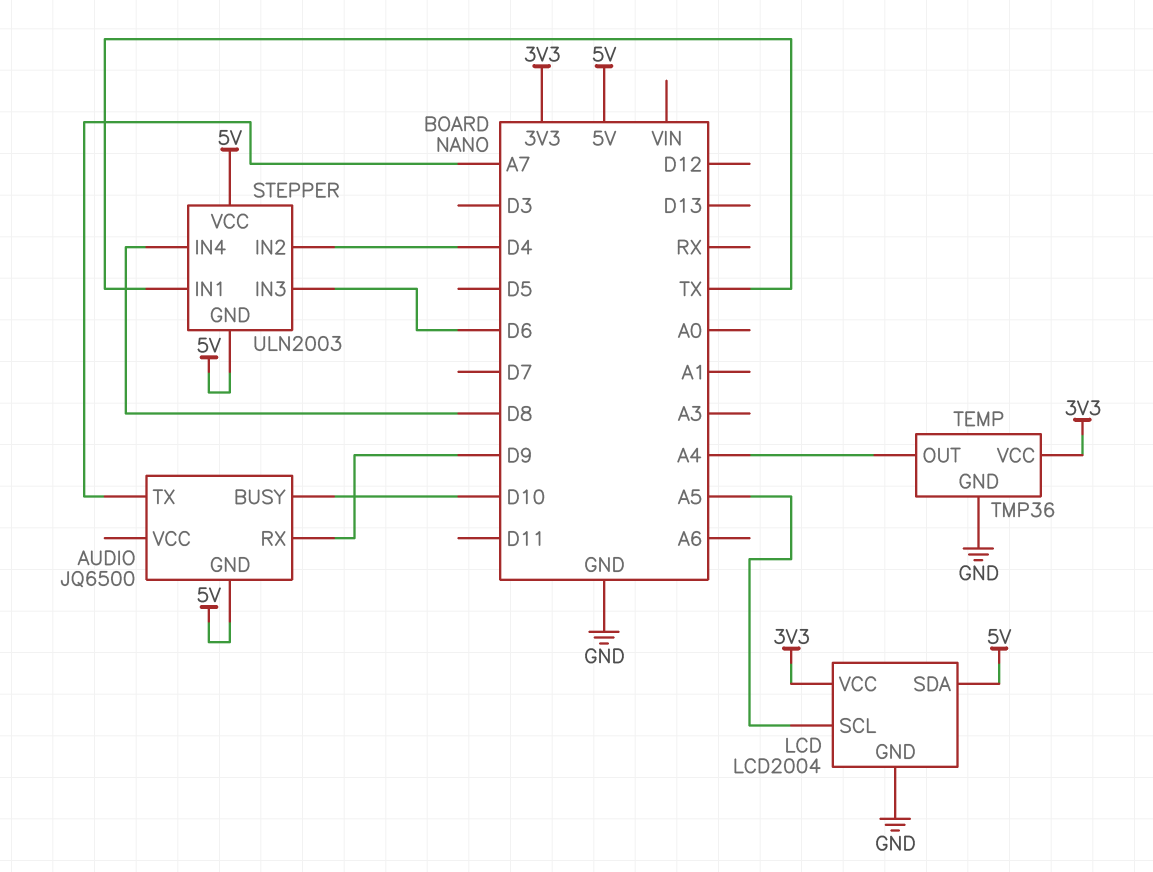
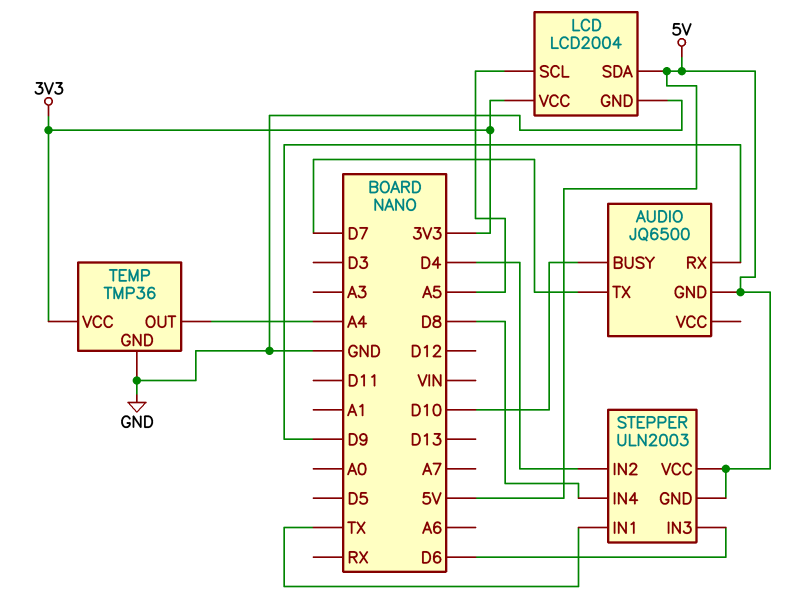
AUDIO pin TX: A7 -> D7

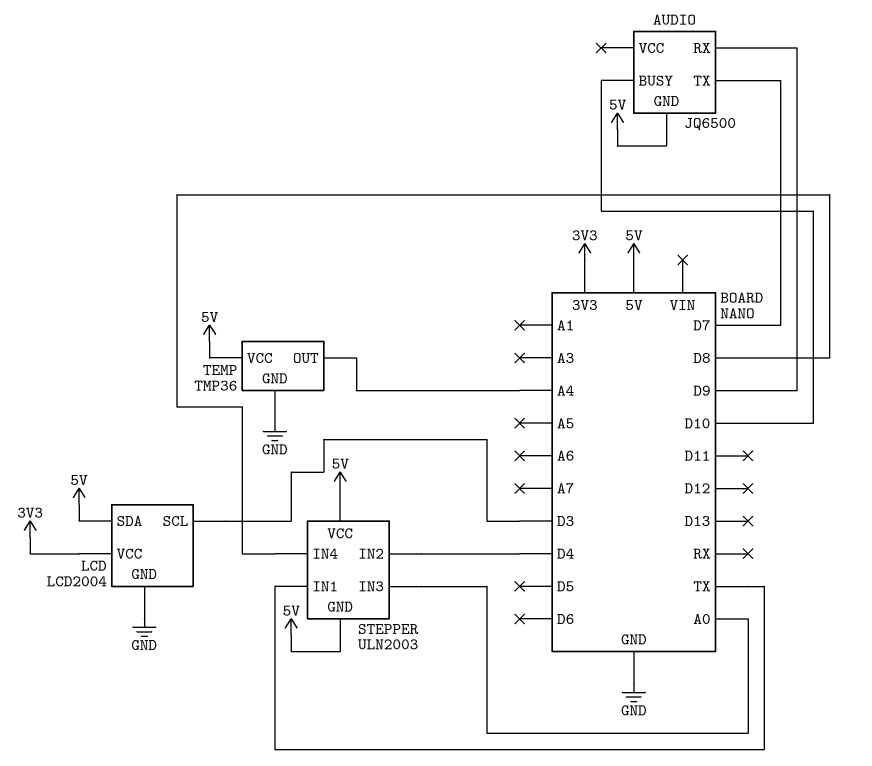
LCD pin SCL: A5 -> D3
STEPPER pin IN3: D6 -> A0
TEMP pin VCC: 3V3 -> 5V

